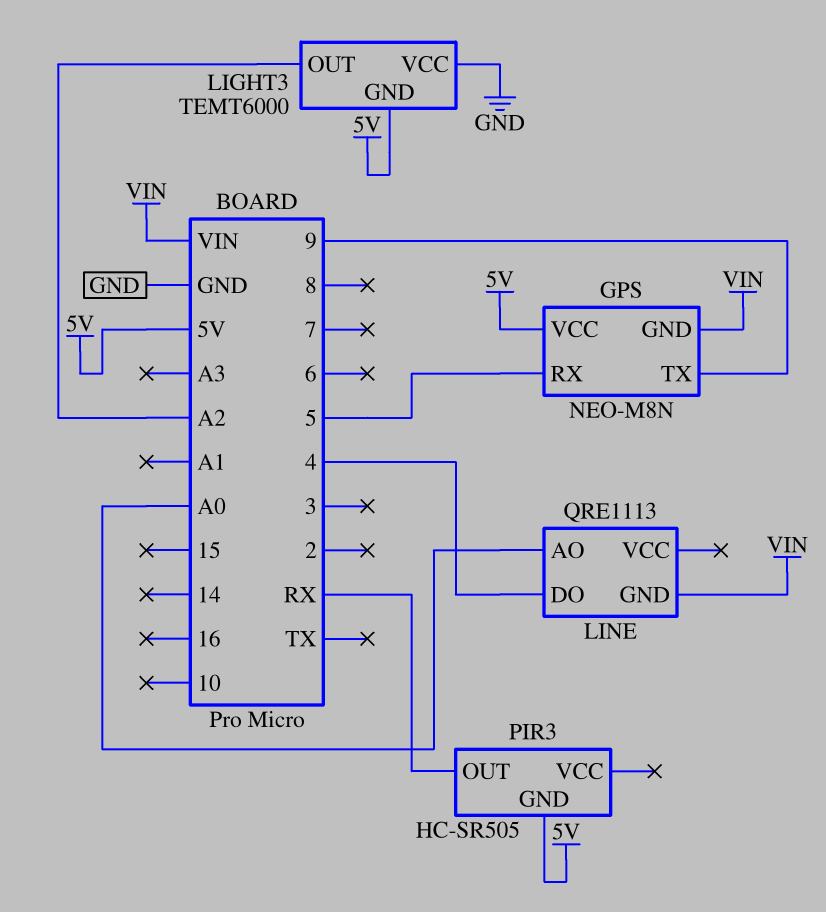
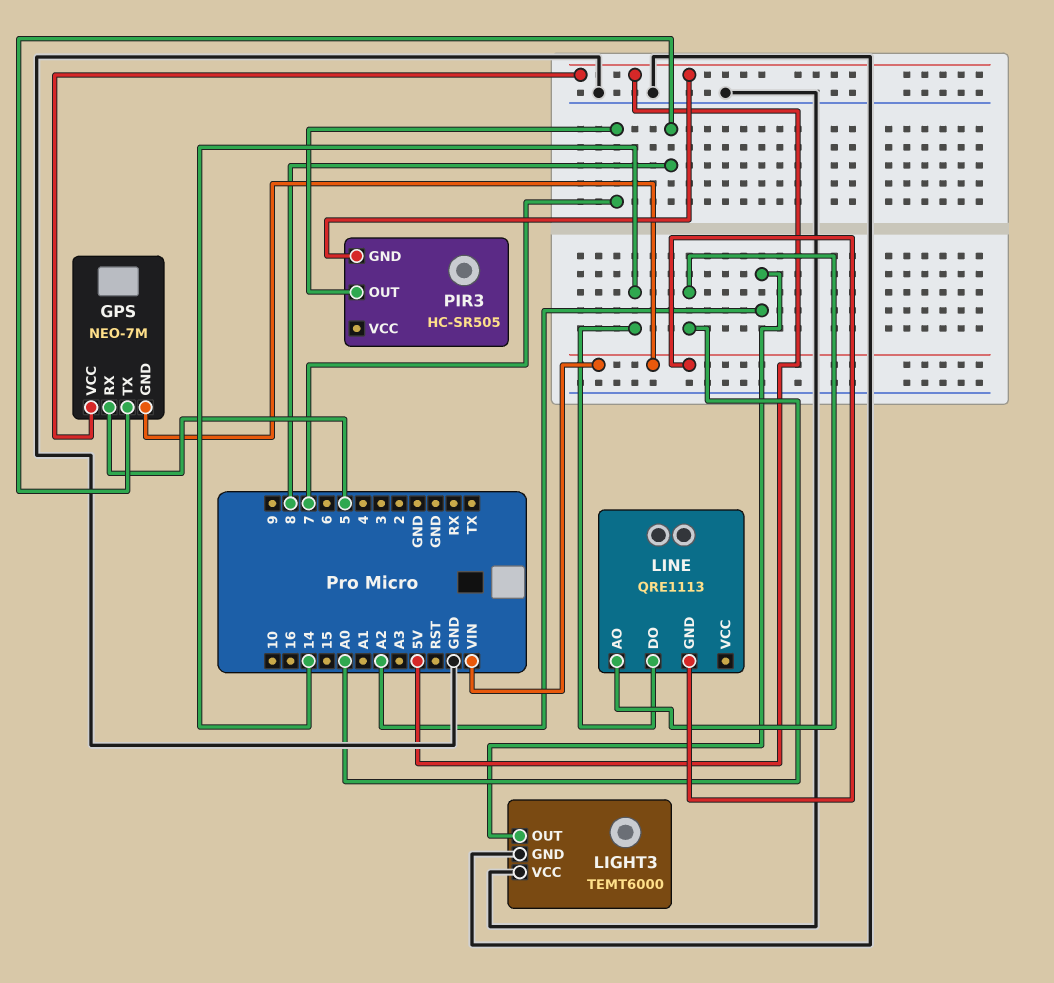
GPS: NEO-M8N -> NEO-7M
GPS pin TX: 9 -> 8
LIGHT3 pin GND: 5V -> GND
LINE pin DO: 4 -> 14
PIR3 pin OUT: RX -> 7

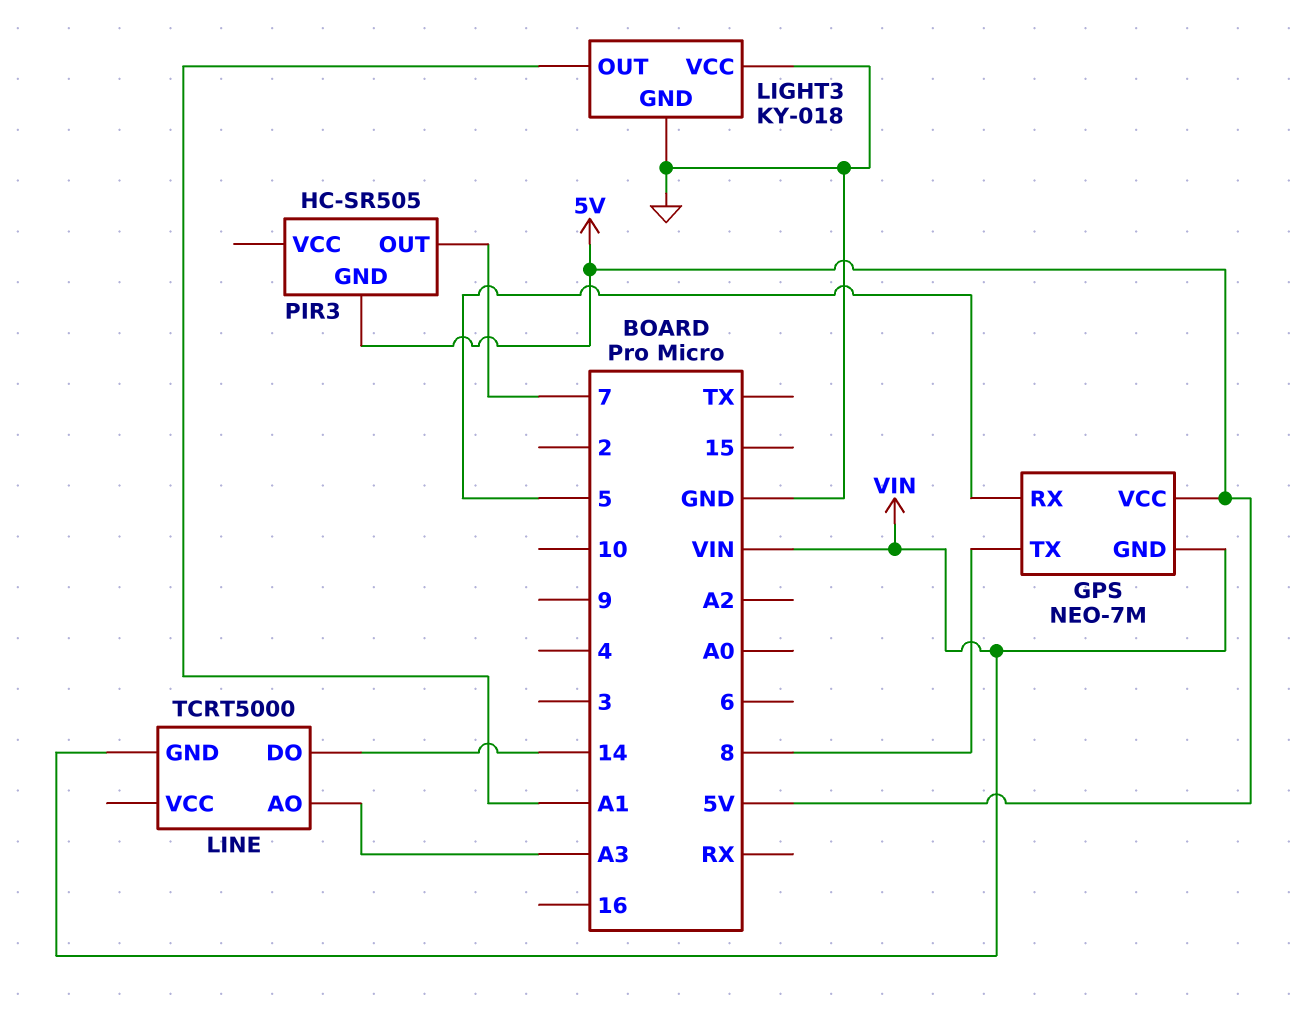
LIGHT3: TEMT6000 -> KY-018
LIGHT3 pin OUT: A2 -> A1
LINE: QRE1113 -> TCRT5000
LINE pin AO: A0 -> A3

